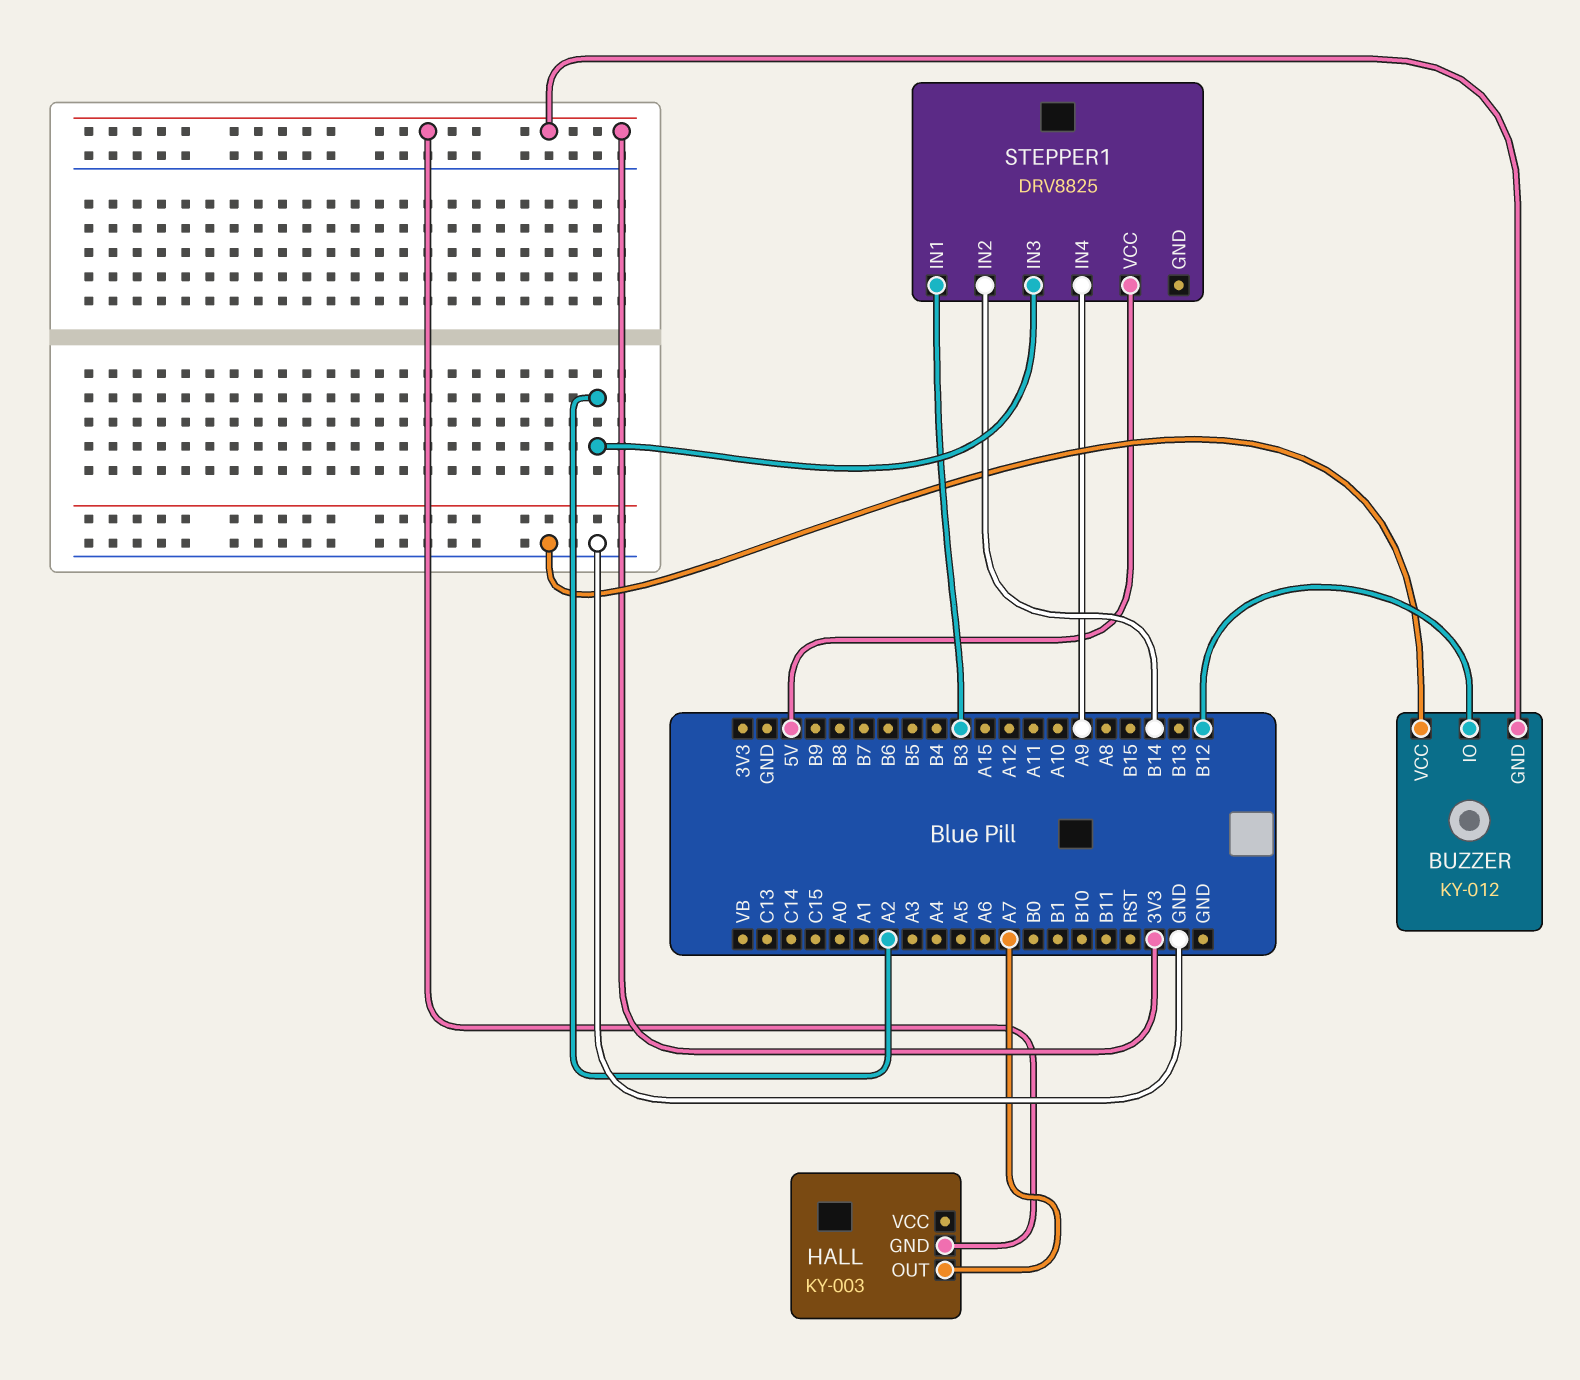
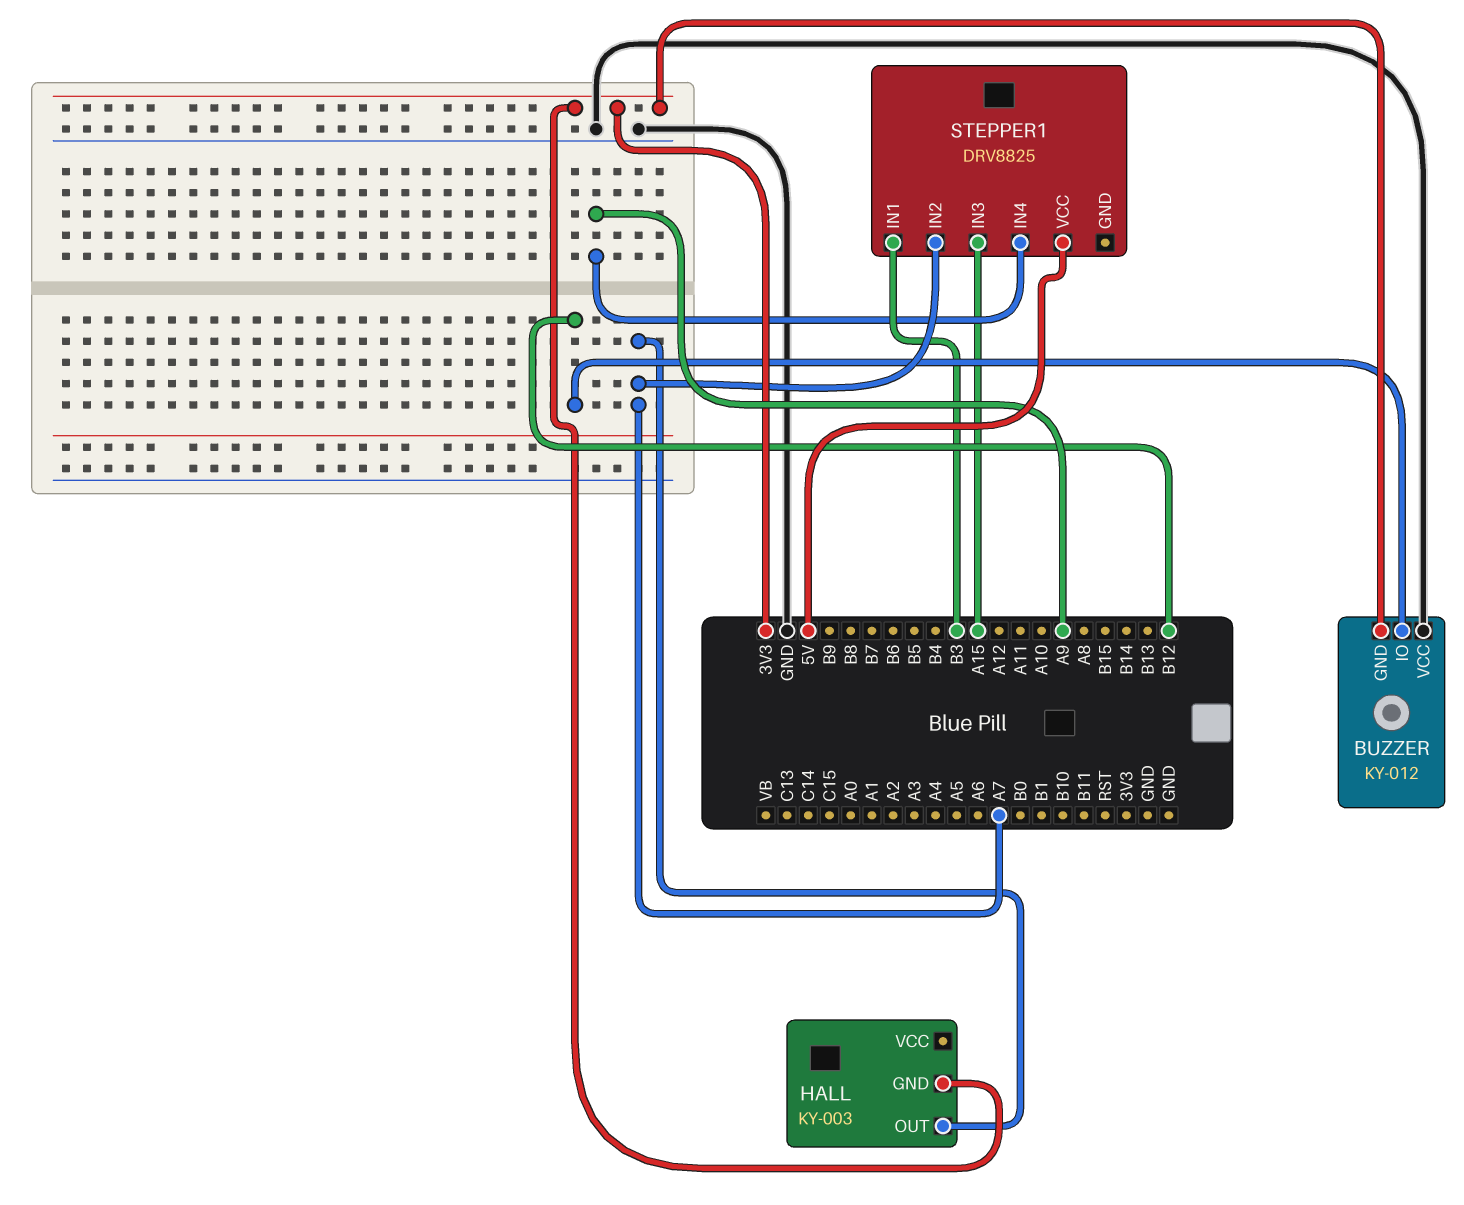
STEPPER1 pin IN2: B14 -> A7
STEPPER1 pin IN3: A2 -> A15

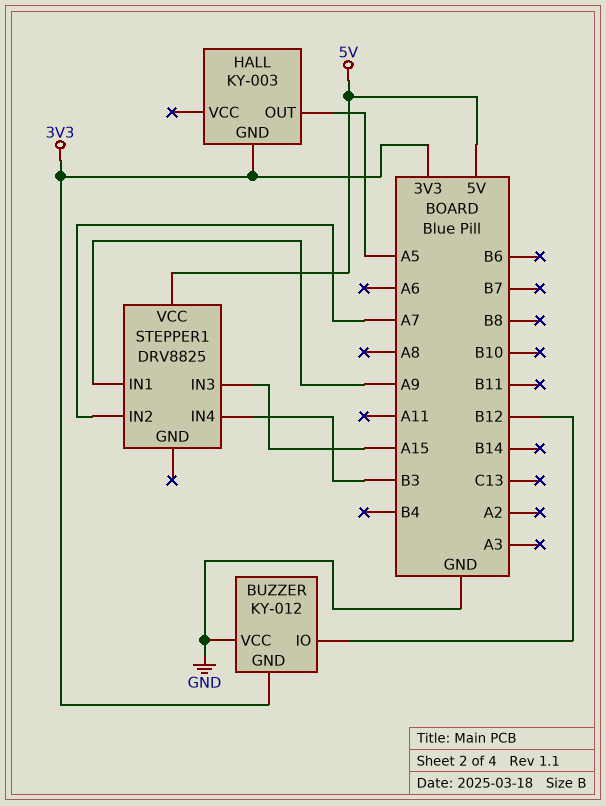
HALL pin OUT: A7 -> A5
STEPPER1 pin IN1: B3 -> A9
STEPPER1 pin IN4: A9 -> B3

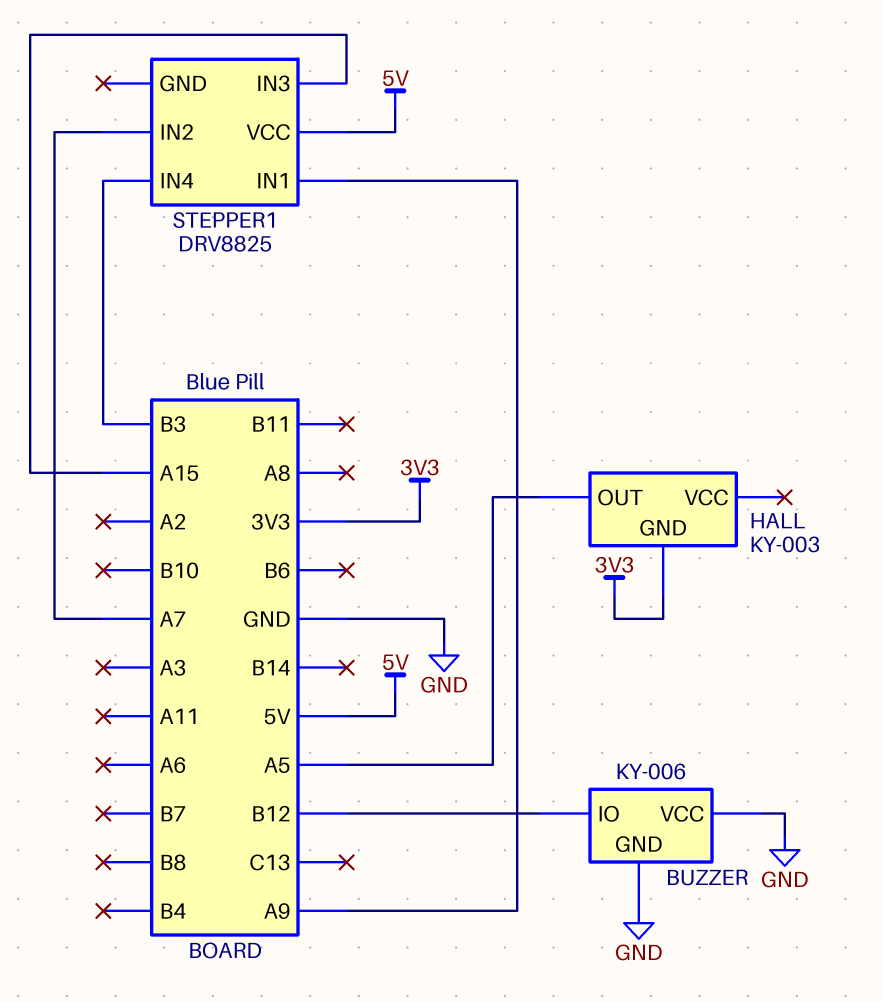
BUZZER: KY-012 -> KY-006
BUZZER pin GND: 3V3 -> GND

